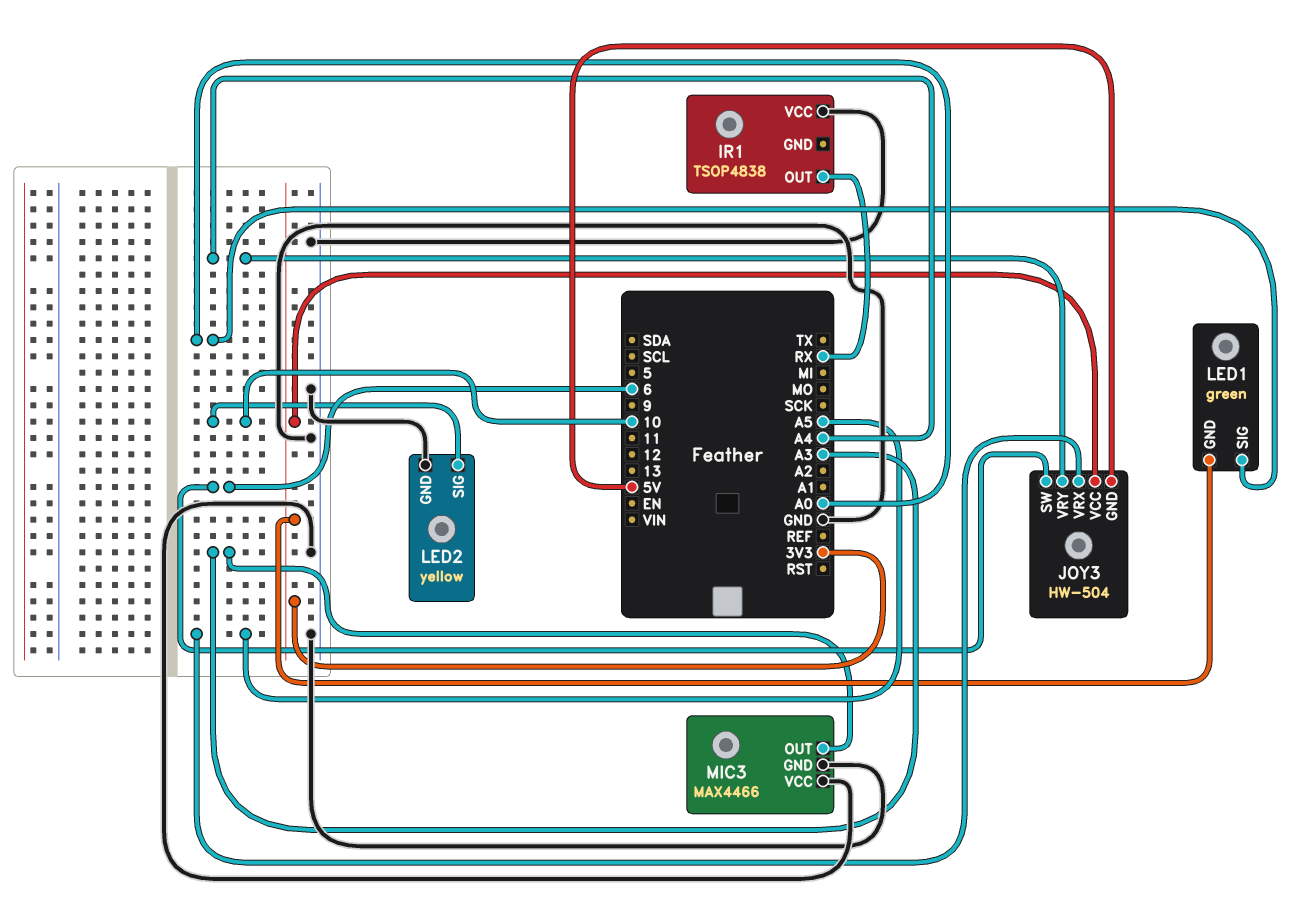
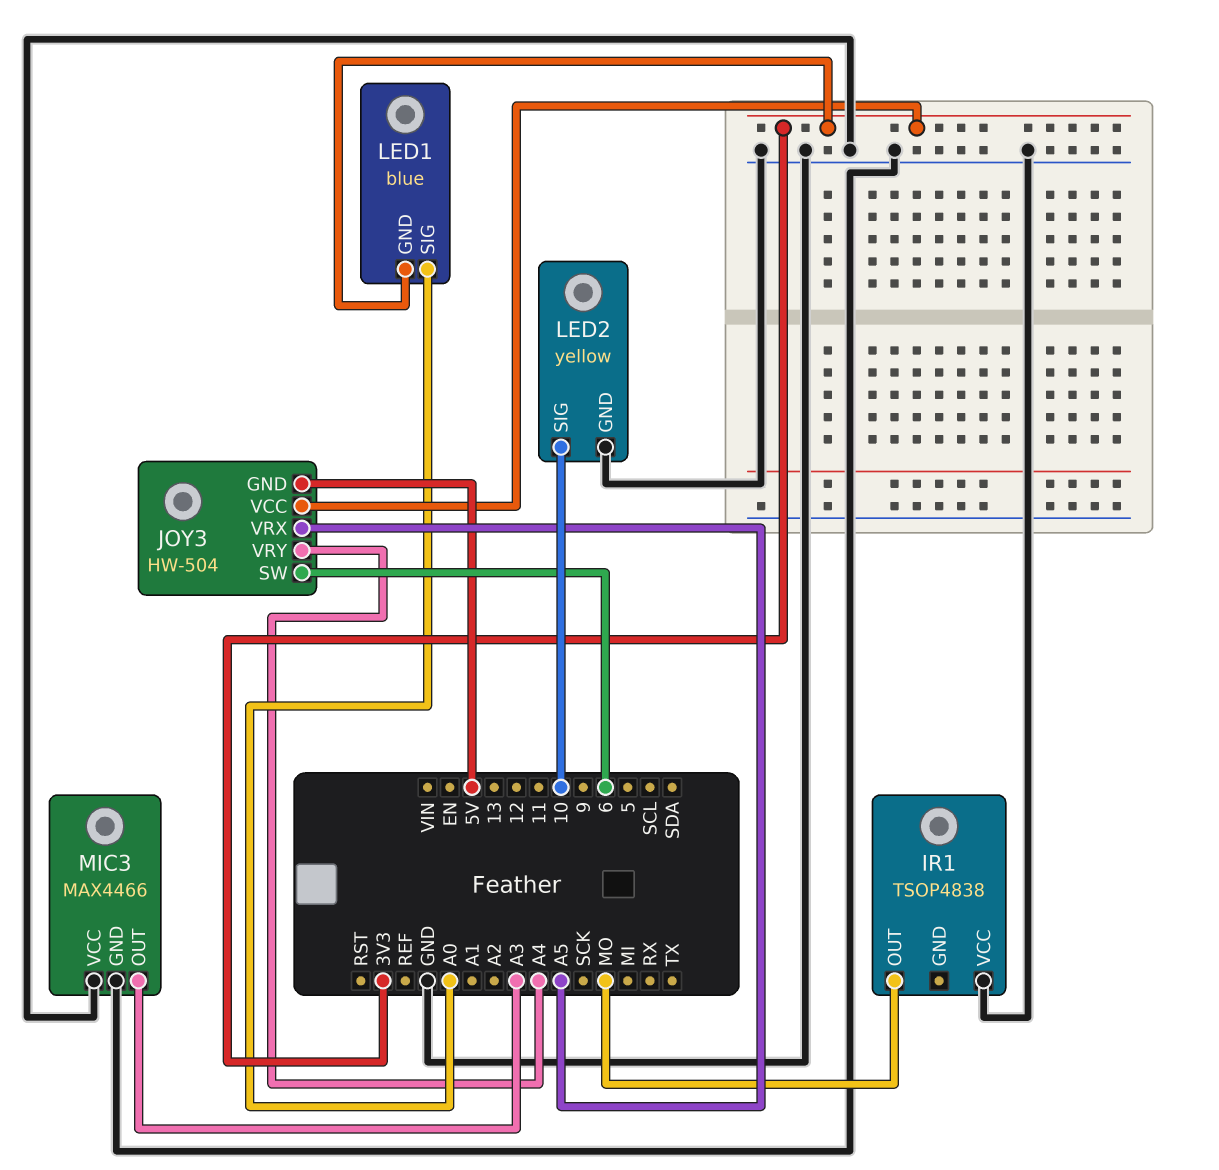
IR1 pin OUT: RX -> MO
LED1: green -> blue

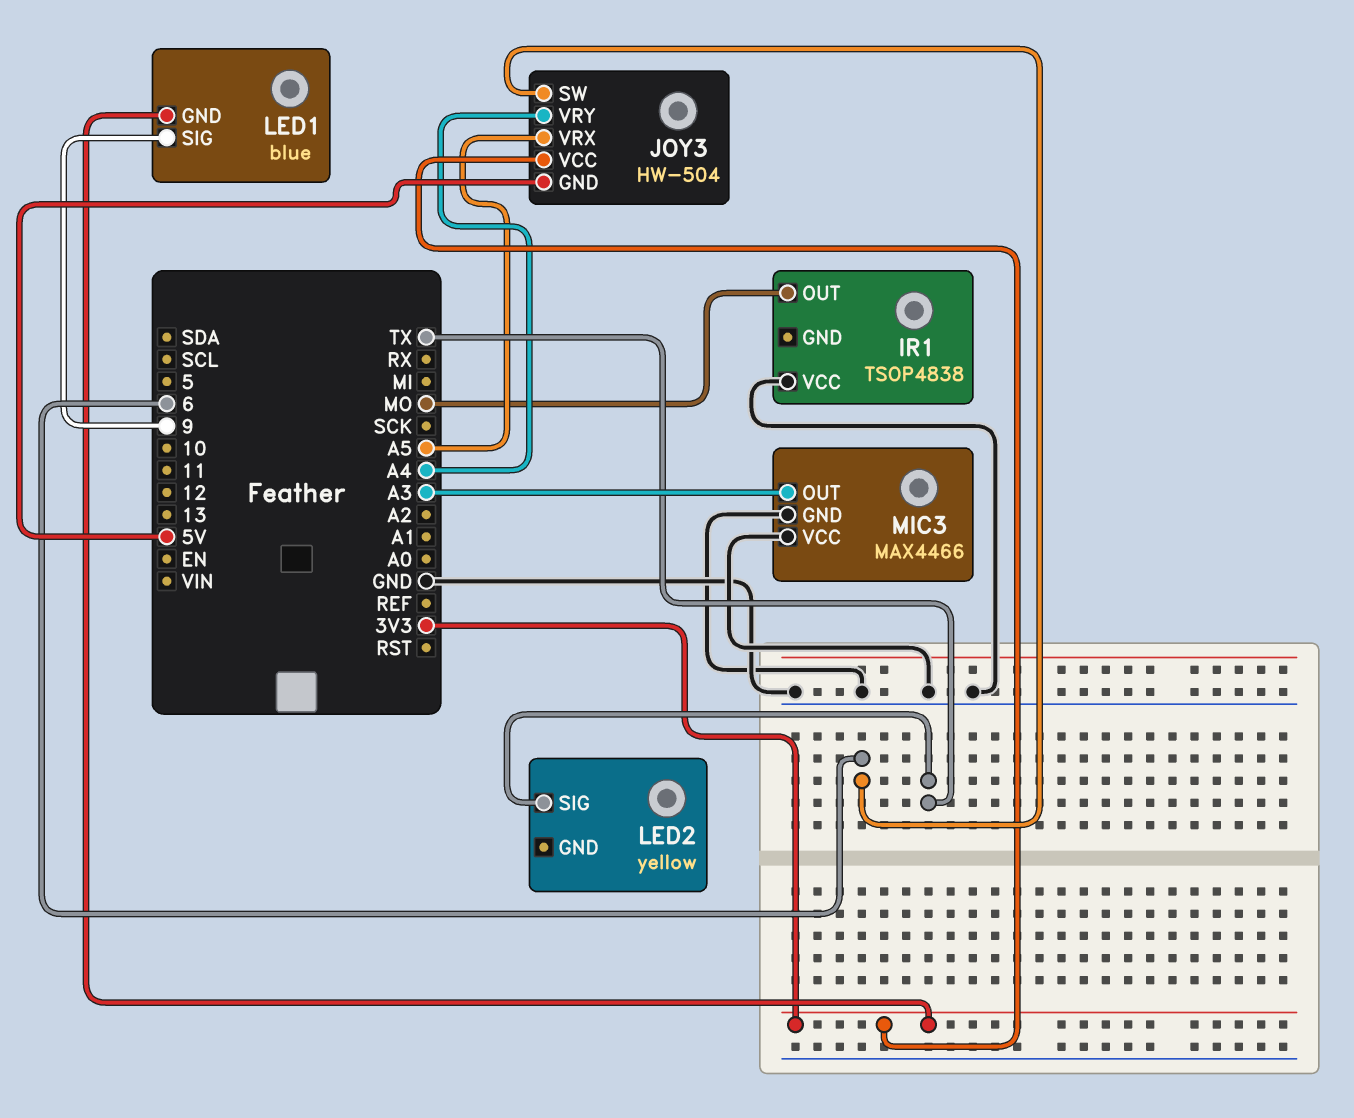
LED1 pin SIG: A0 -> 9
LED2 pin GND: GND -> none
LED2 pin SIG: 10 -> TX

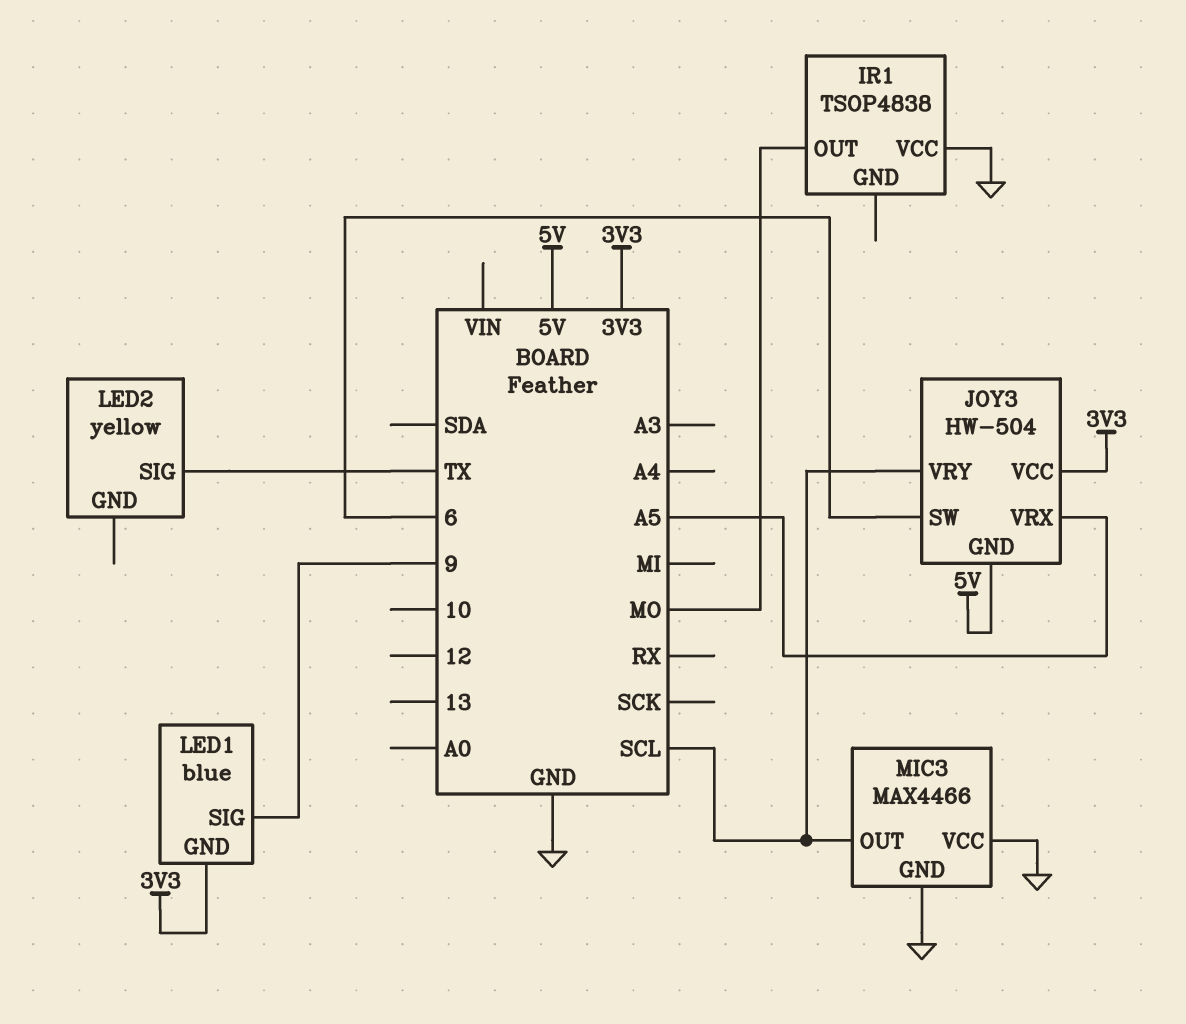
JOY3 pin VRY: A4 -> SCL
MIC3 pin OUT: A3 -> SCL

